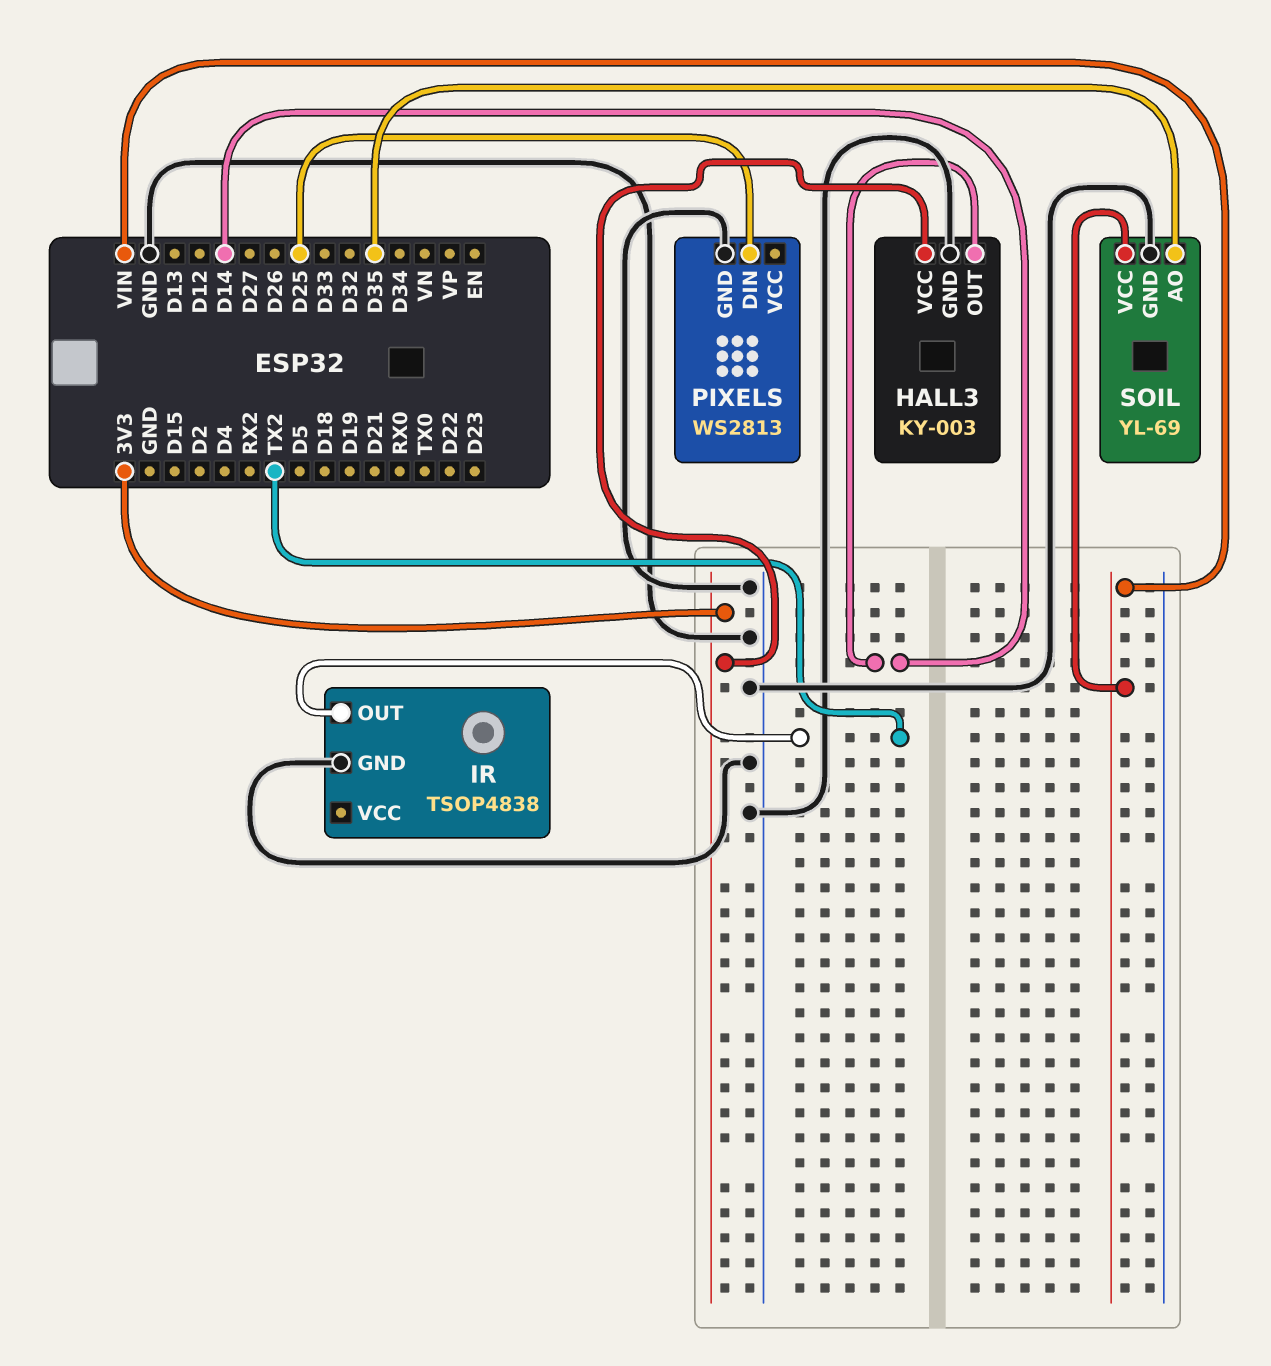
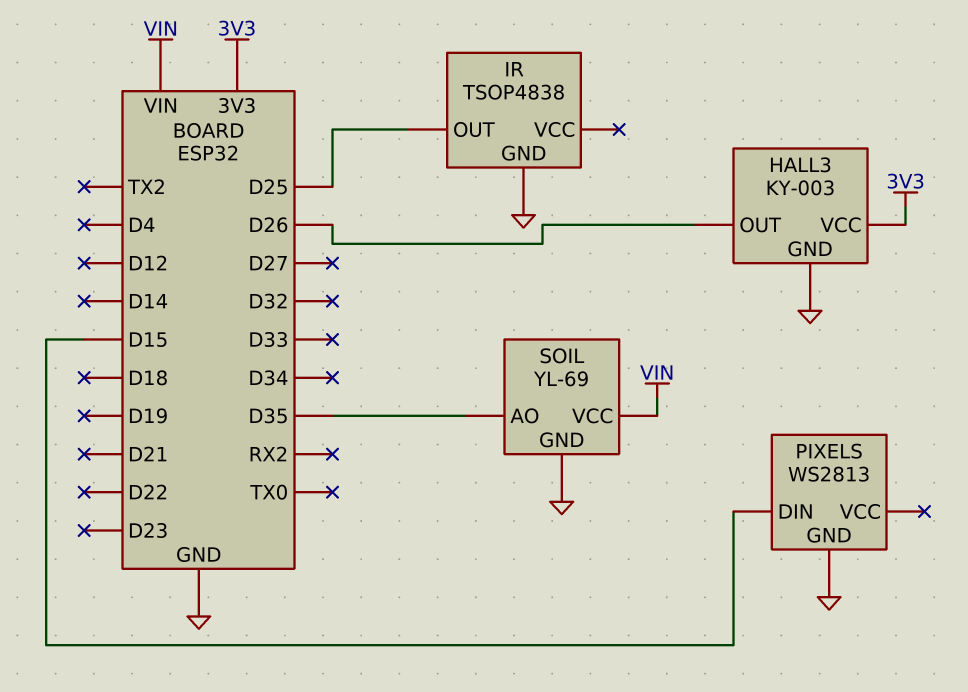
HALL3 pin OUT: D14 -> D26
IR pin OUT: TX2 -> D25
PIXELS pin DIN: D25 -> D15

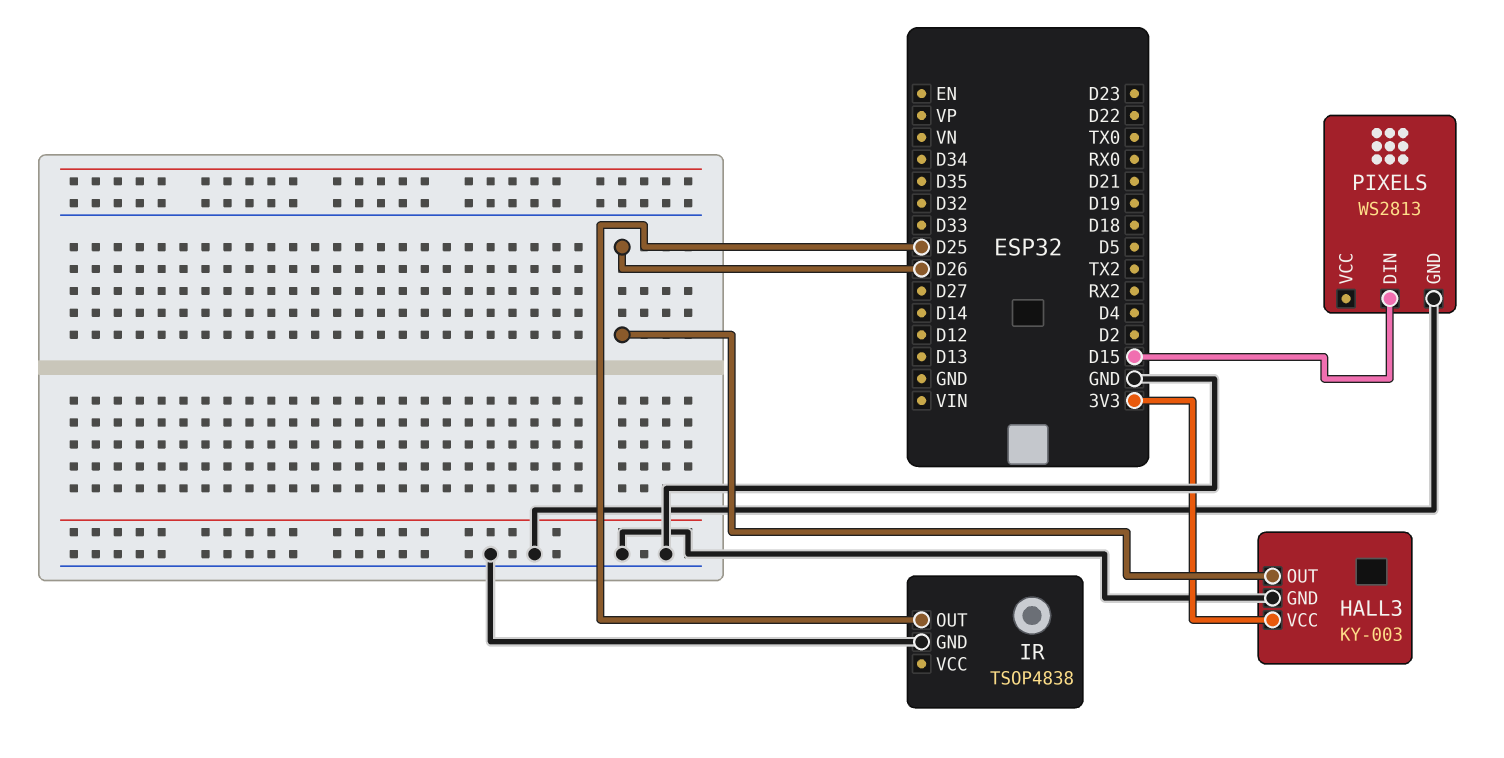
SOIL: YL-69 -> none
SOIL pin AO: D35 -> none
SOIL pin GND: GND -> none
SOIL pin VCC: VIN -> none

